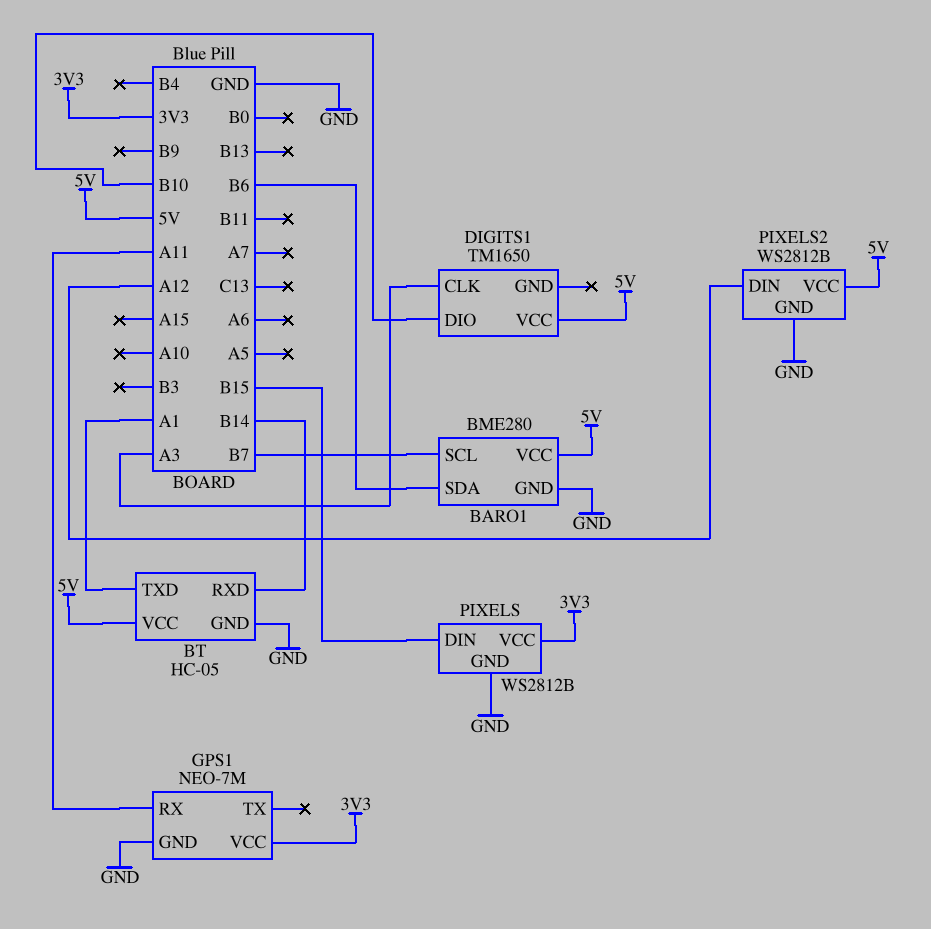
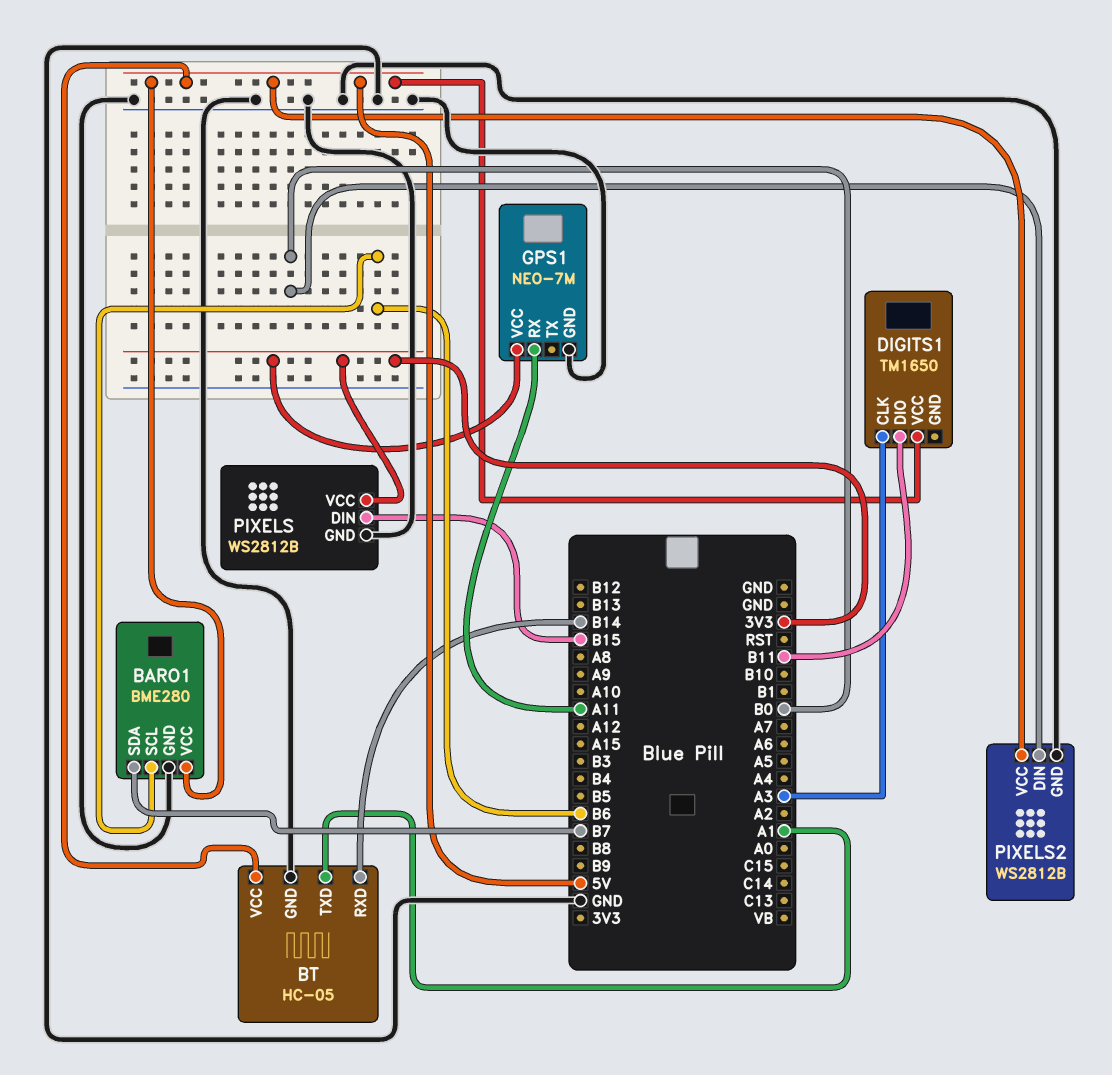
BARO1 pin SCL: B7 -> B6
BARO1 pin SDA: B6 -> B7
DIGITS1 pin DIO: B10 -> B11
PIXELS2 pin DIN: A12 -> B0

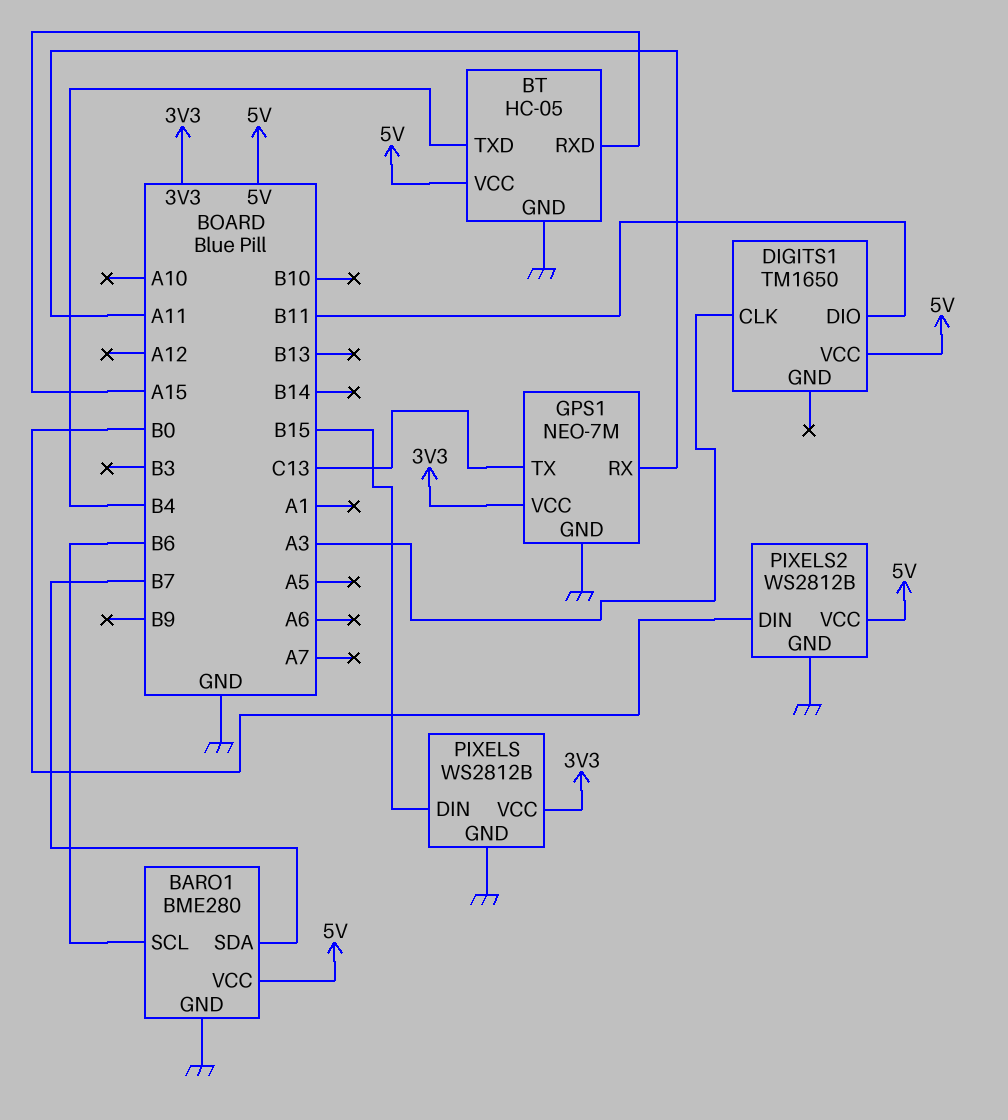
BT pin RXD: B14 -> A15
BT pin TXD: A1 -> B4
GPS1 pin TX: none -> C13

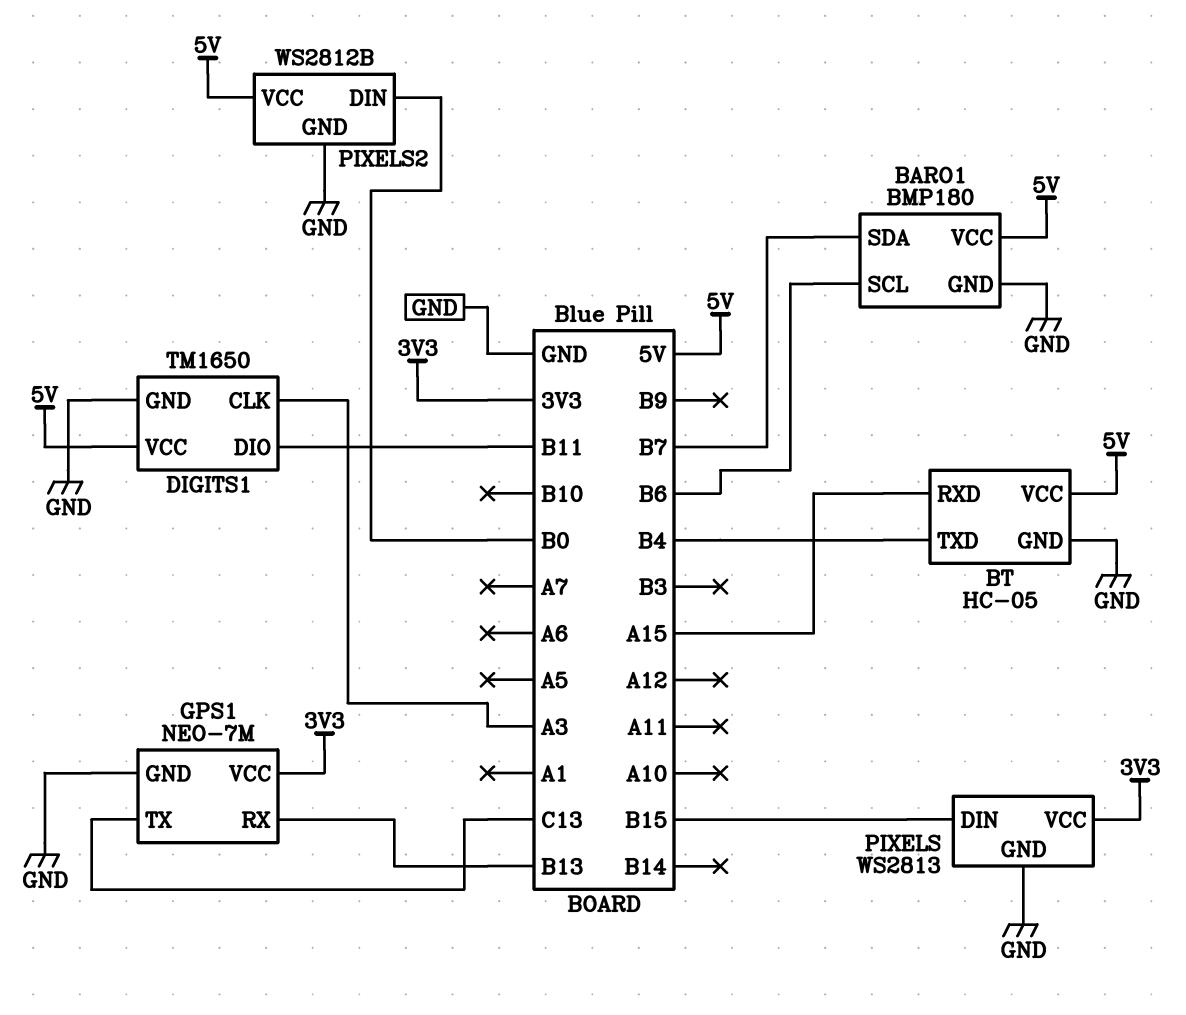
BARO1: BME280 -> BMP180
DIGITS1 pin GND: none -> GND
GPS1 pin RX: A11 -> B13
PIXELS: WS2812B -> WS2813

